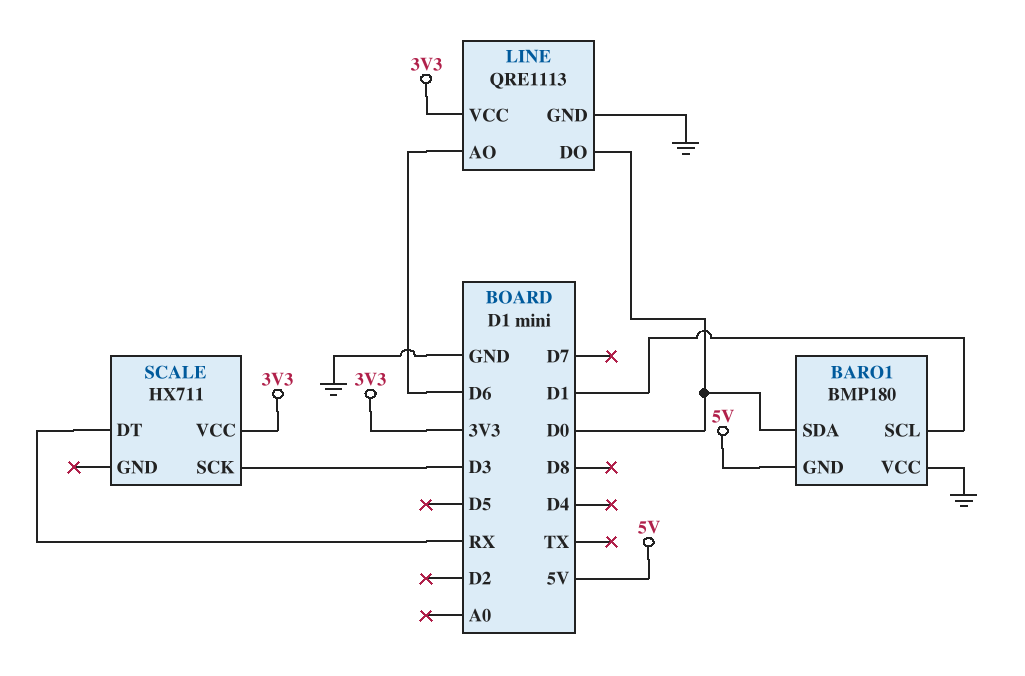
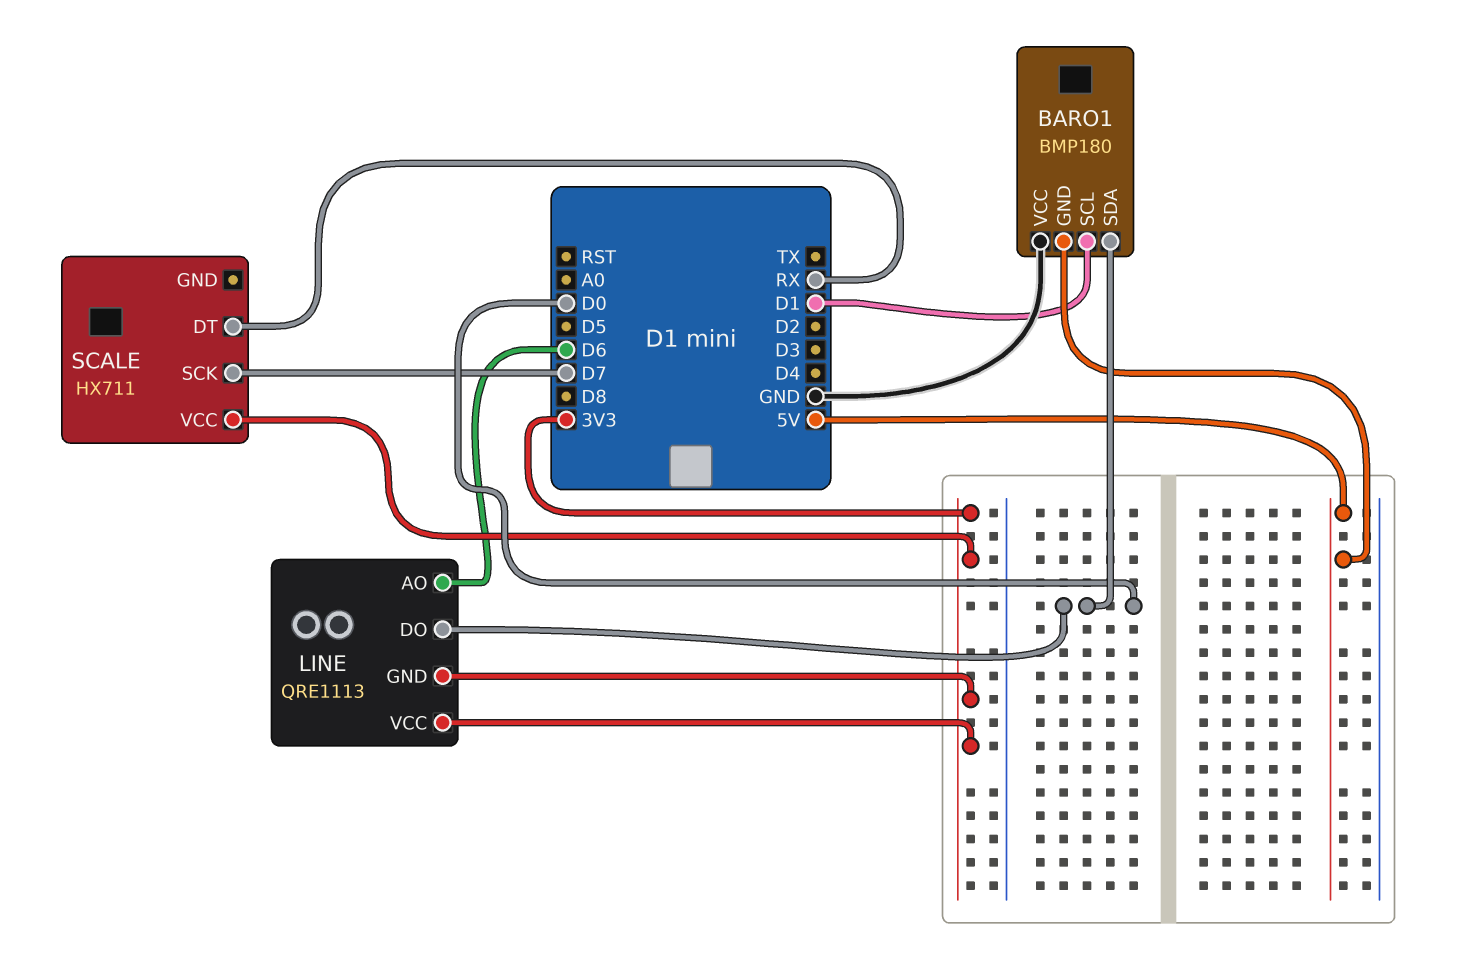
LINE pin GND: GND -> 3V3
SCALE pin SCK: D3 -> D7

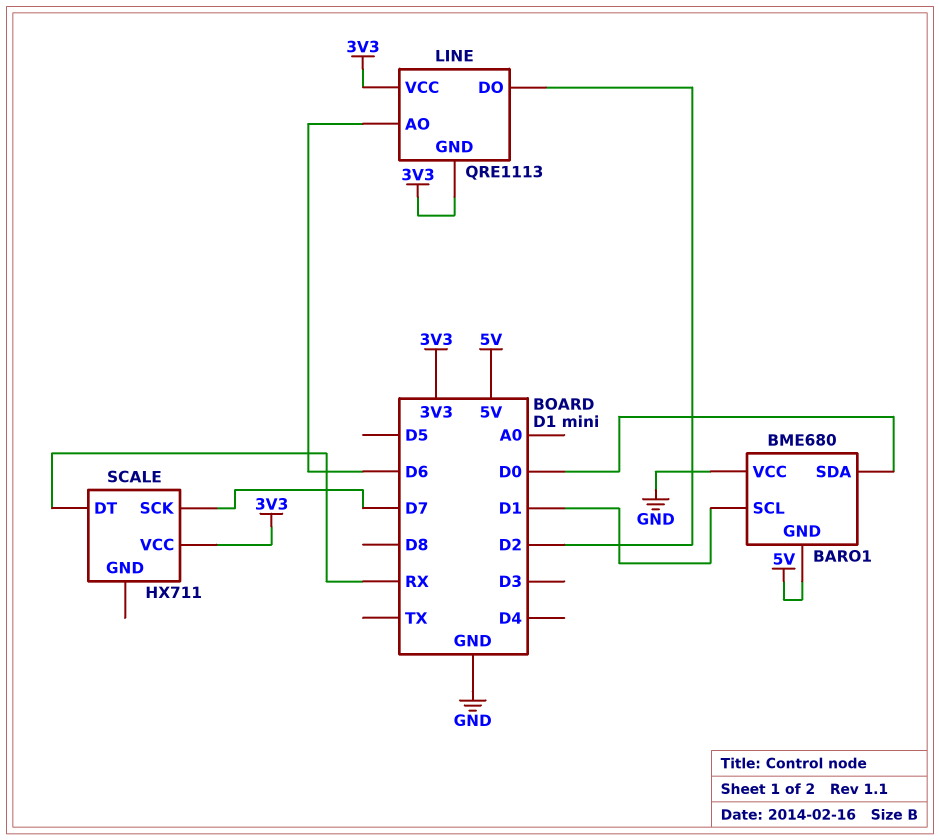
BARO1: BMP180 -> BME680
LINE pin DO: D0 -> D2

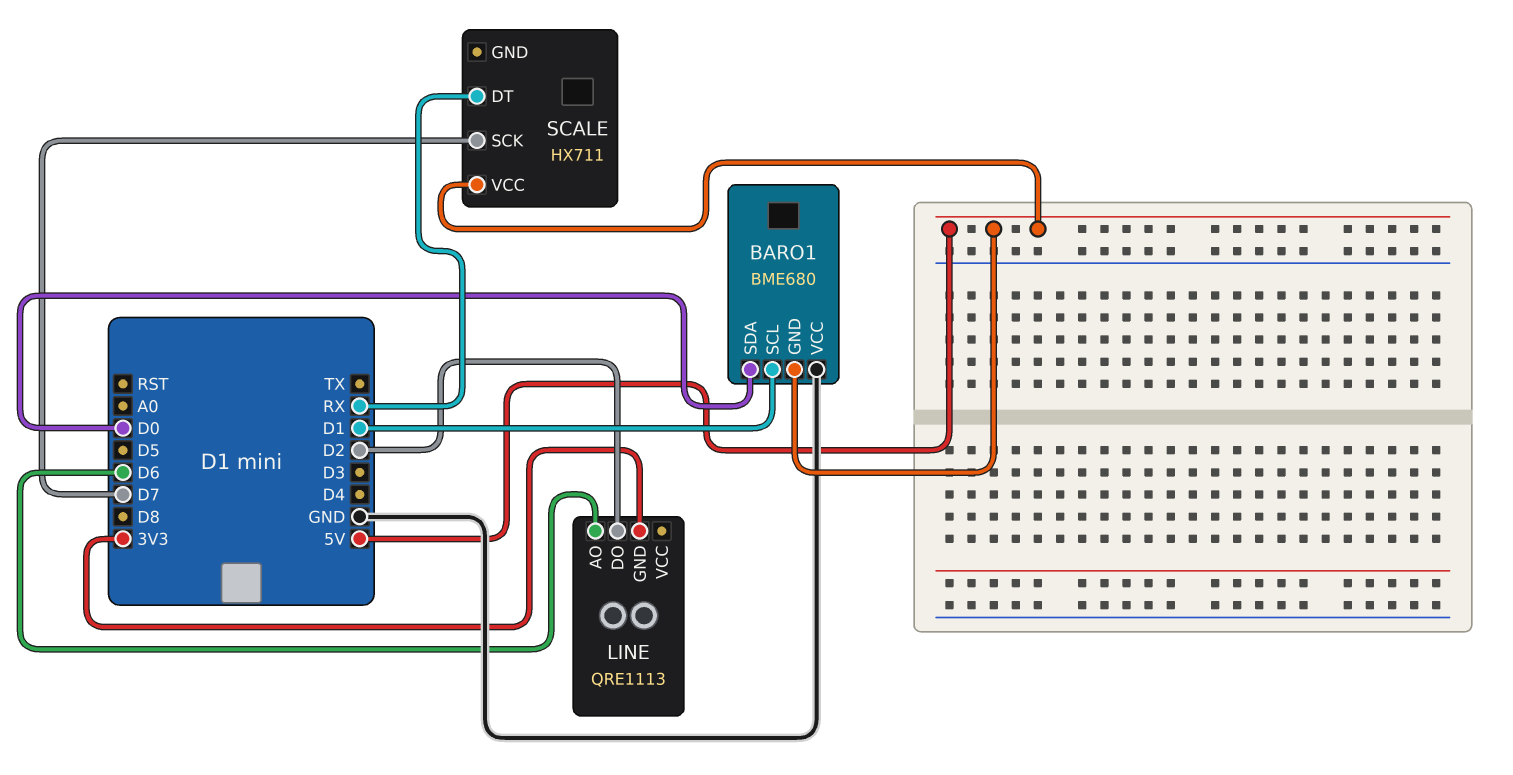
LINE pin VCC: 3V3 -> none
SCALE pin VCC: 3V3 -> 5V

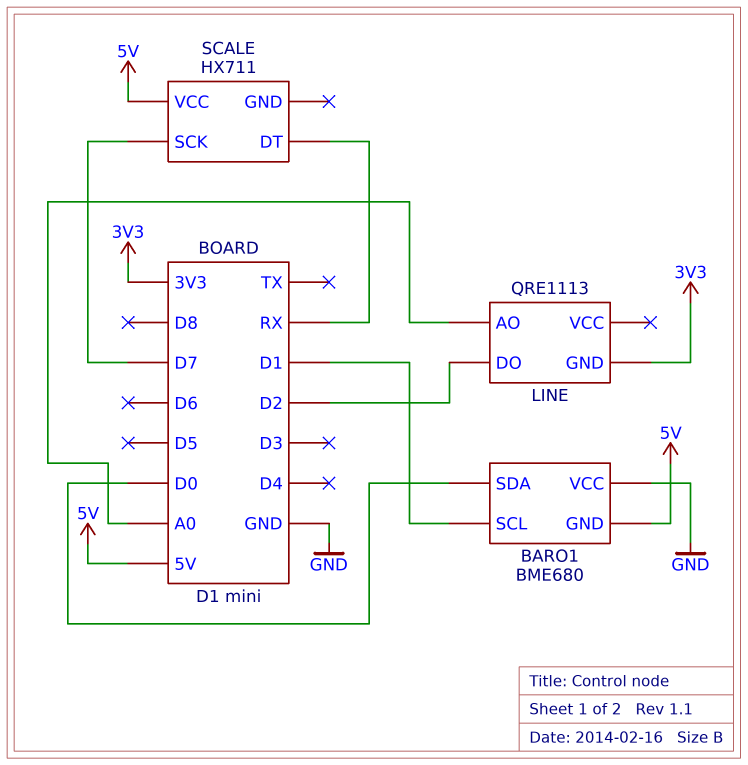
LINE pin AO: D6 -> A0

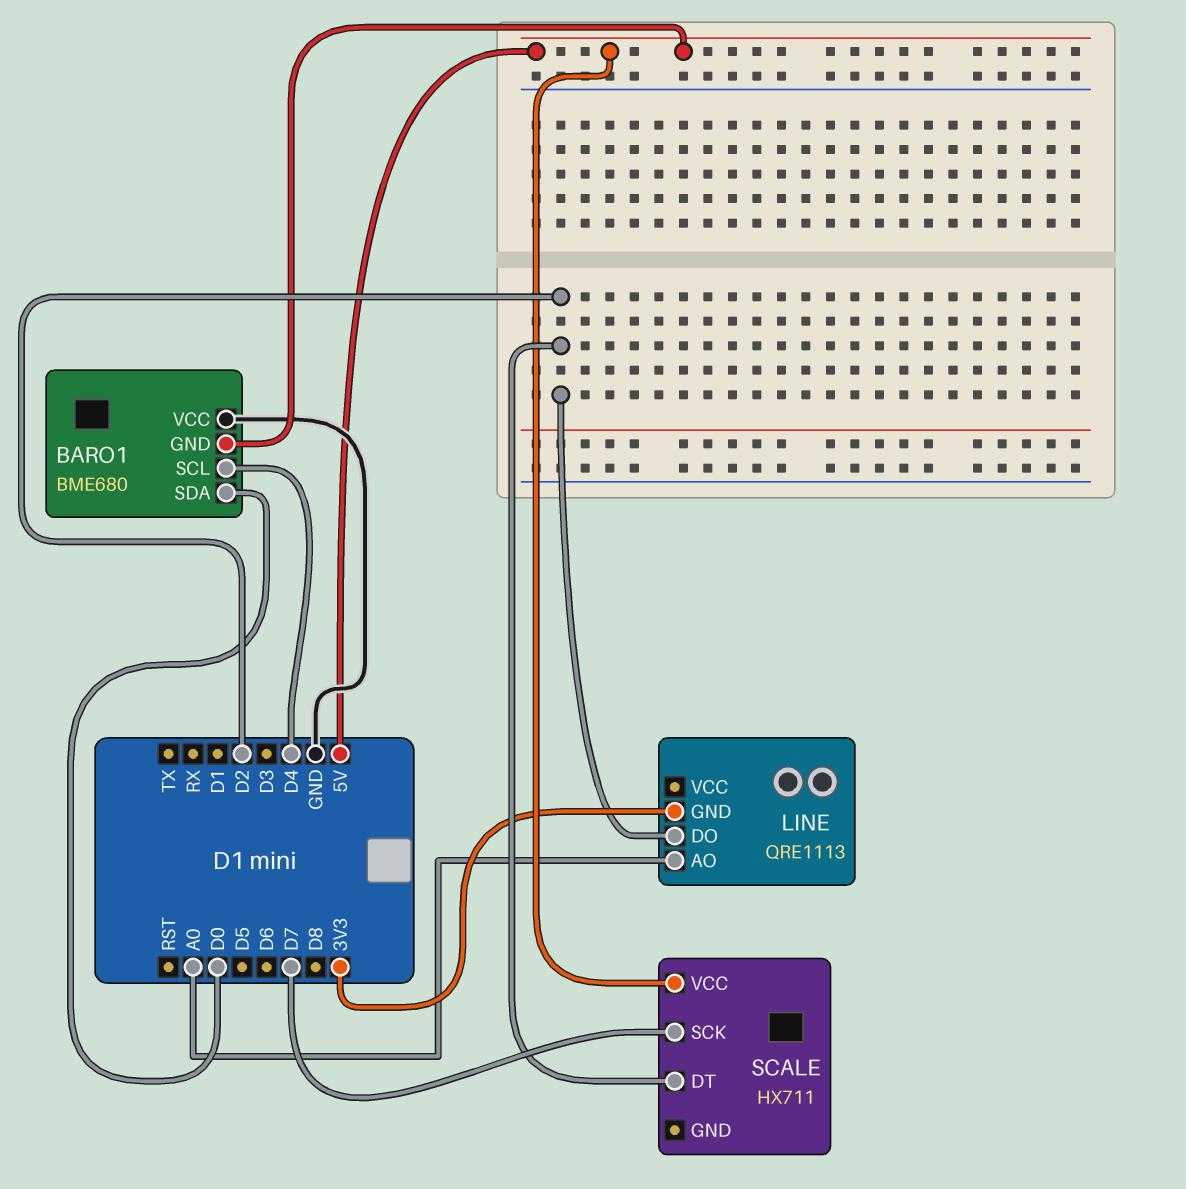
BARO1 pin SCL: D1 -> D4
SCALE pin DT: RX -> D2

